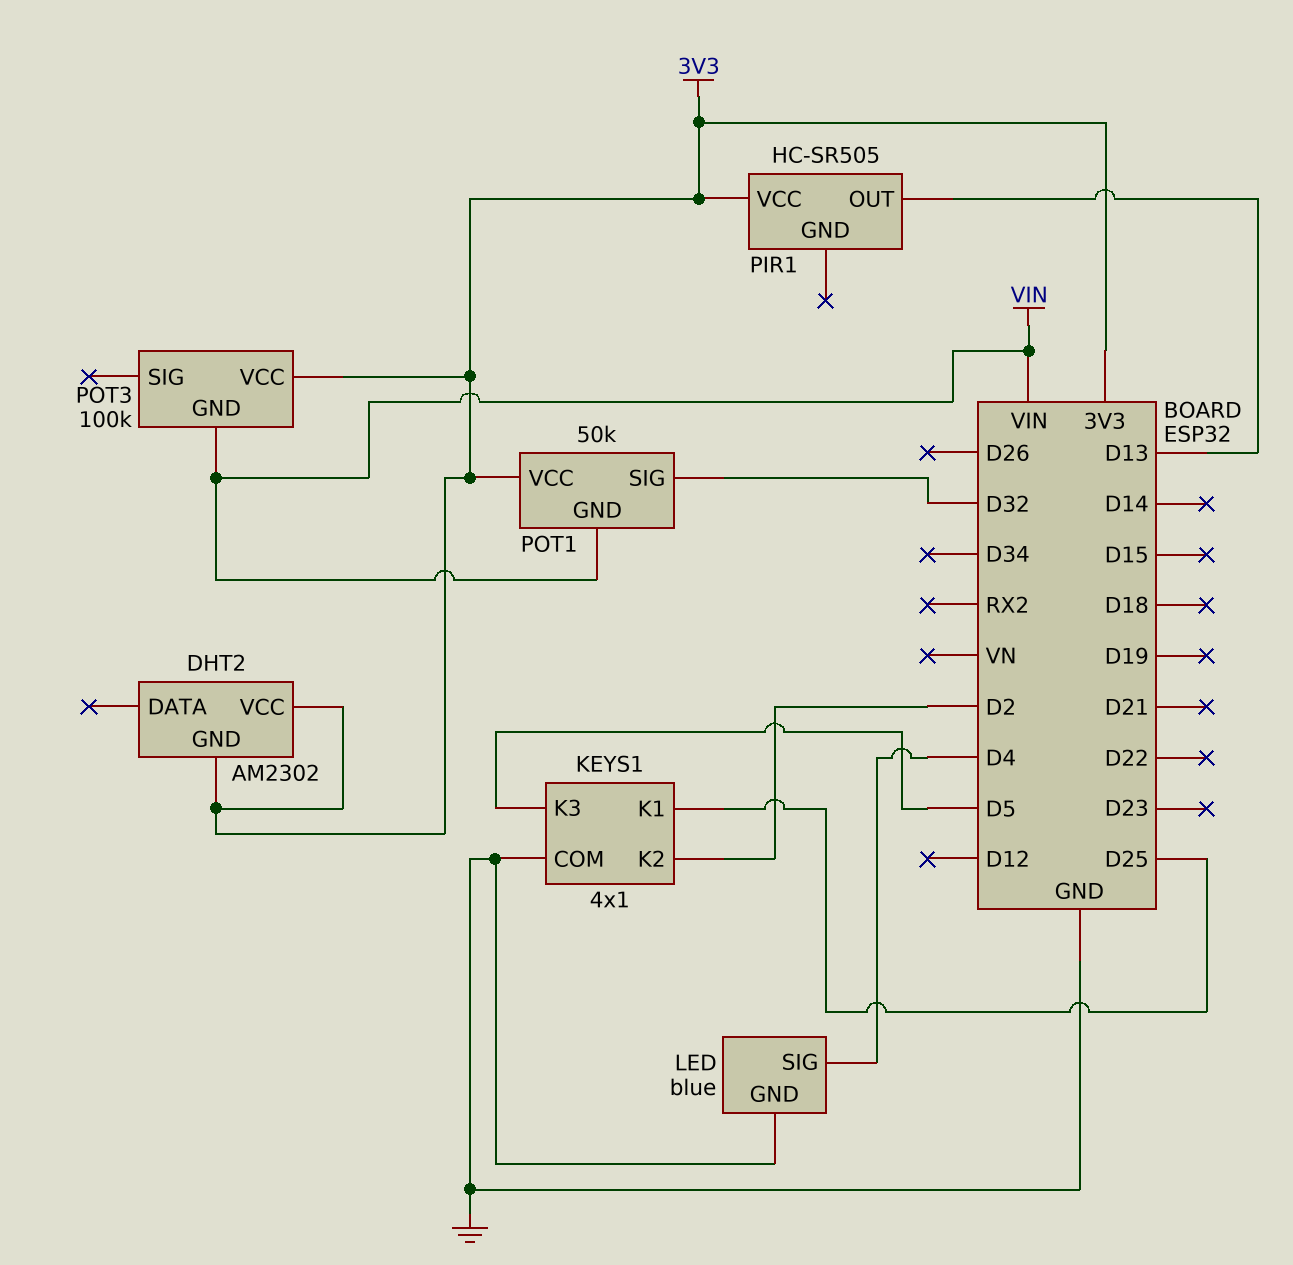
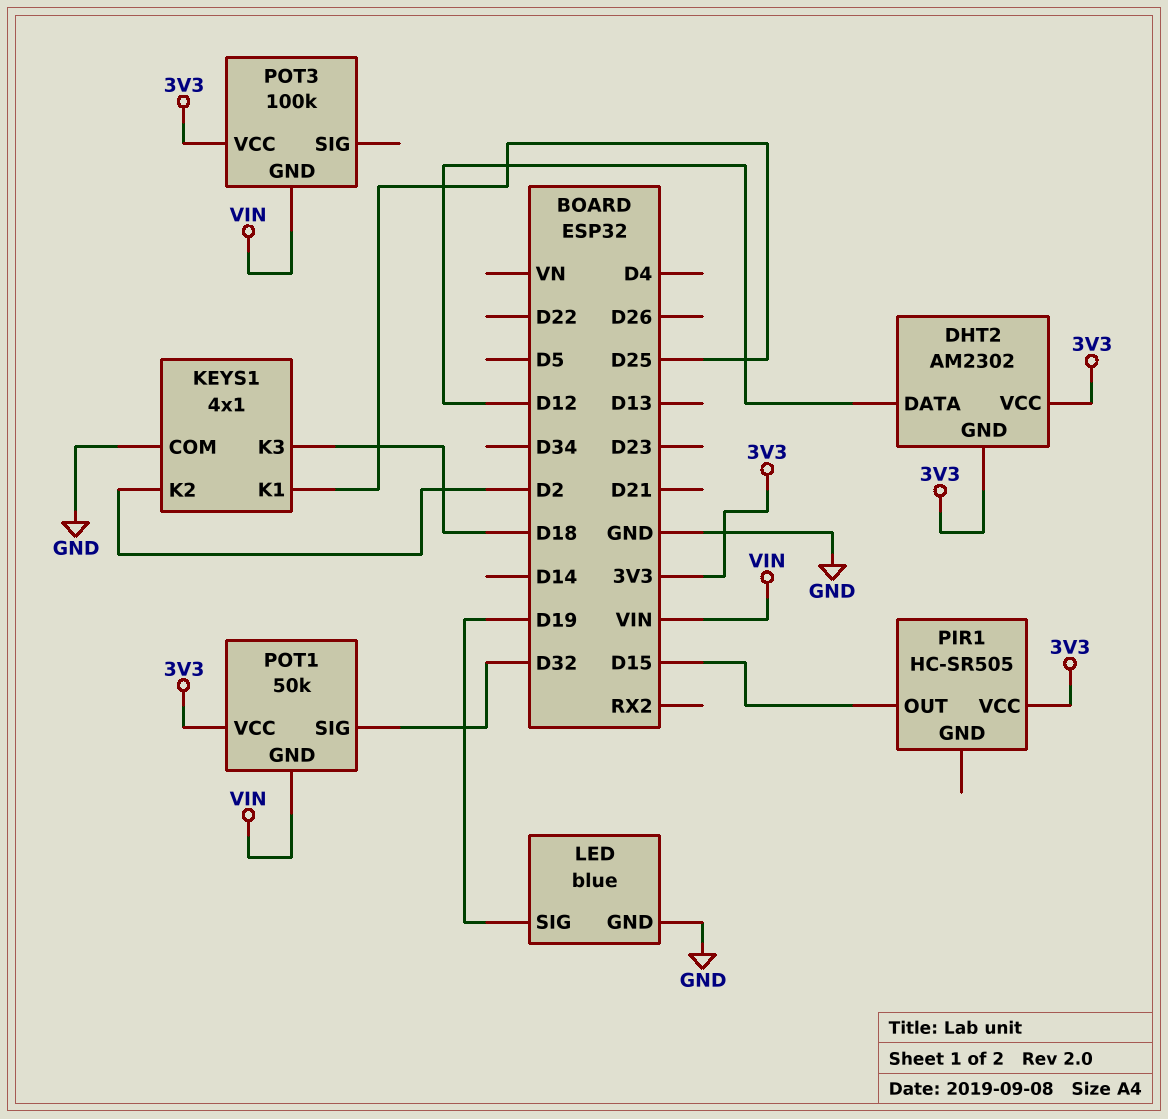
DHT2 pin DATA: none -> D12
KEYS1 pin K3: D5 -> D18
LED pin SIG: D4 -> D19
PIR1 pin OUT: D13 -> D15

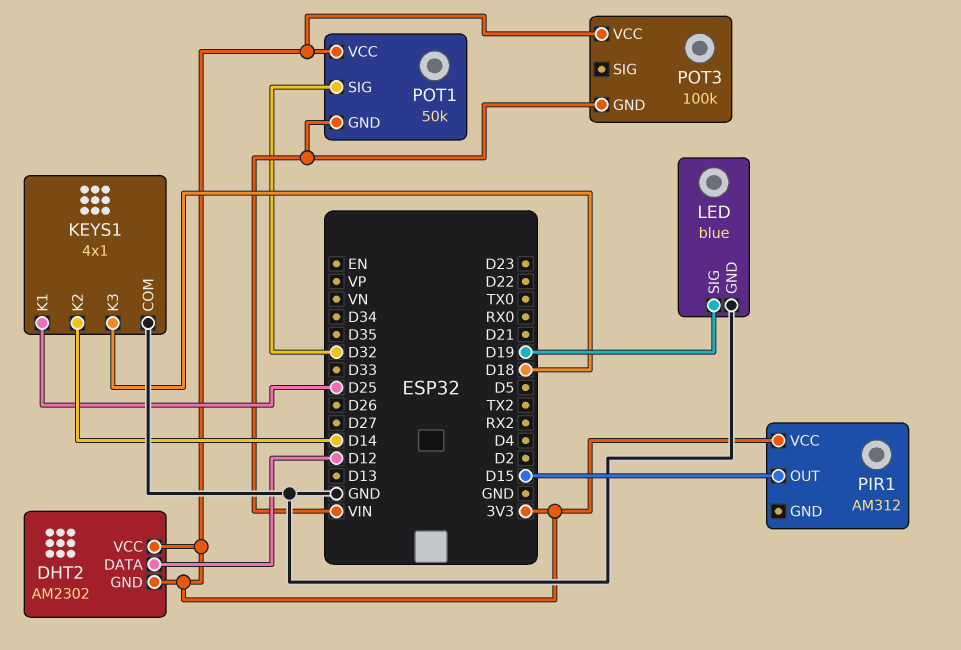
KEYS1 pin K2: D2 -> D14
PIR1: HC-SR505 -> AM312

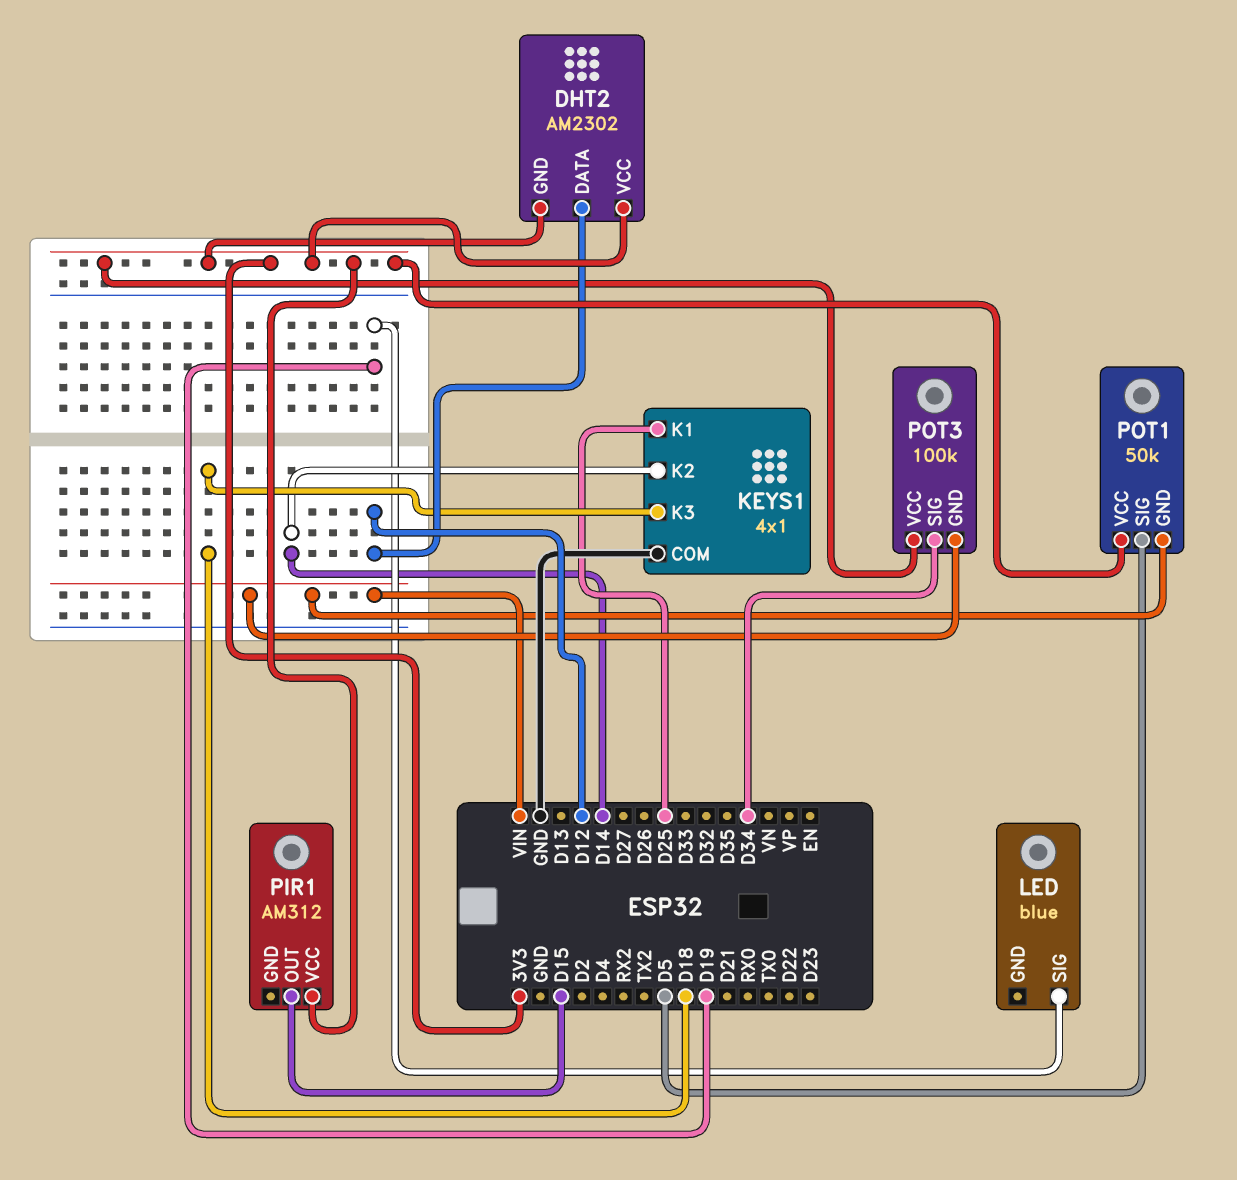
LED pin GND: GND -> none
POT1 pin SIG: D32 -> D5
POT3 pin SIG: none -> D34

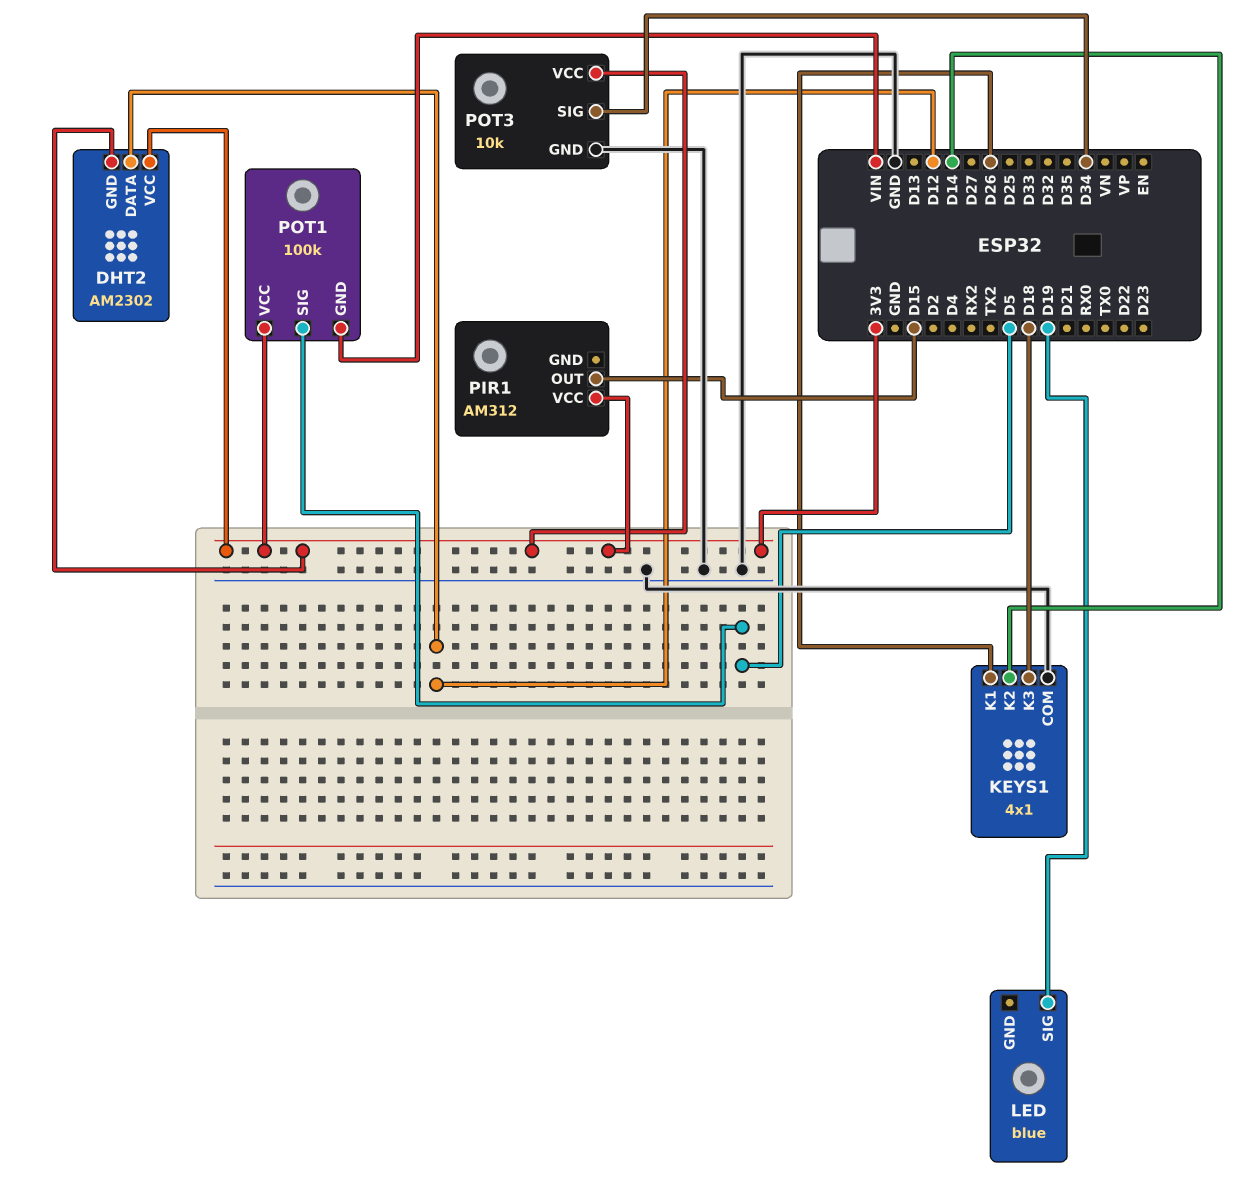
KEYS1 pin K1: D25 -> D26
POT1: 50k -> 100k
POT3: 100k -> 10k
POT3 pin GND: VIN -> GND

